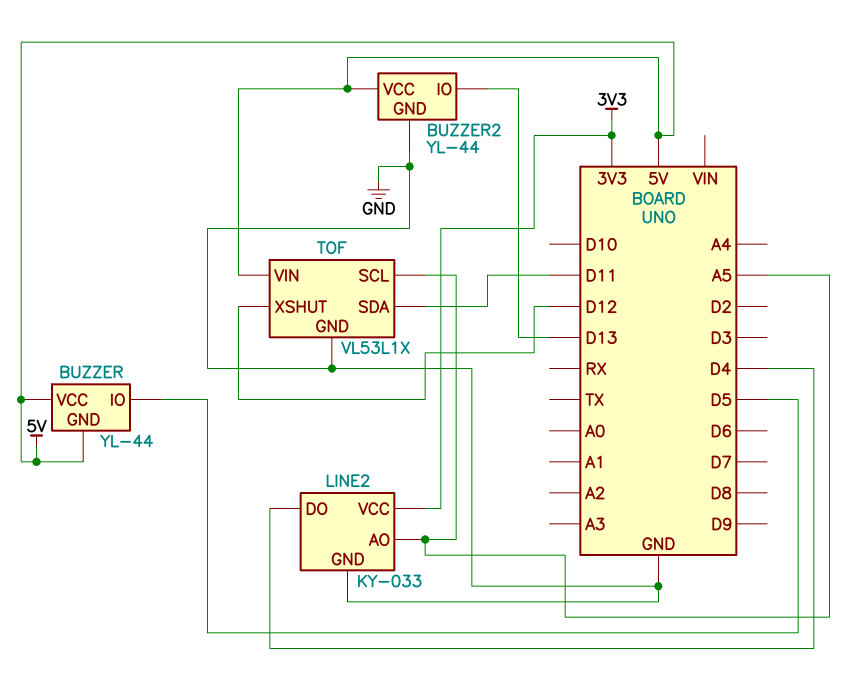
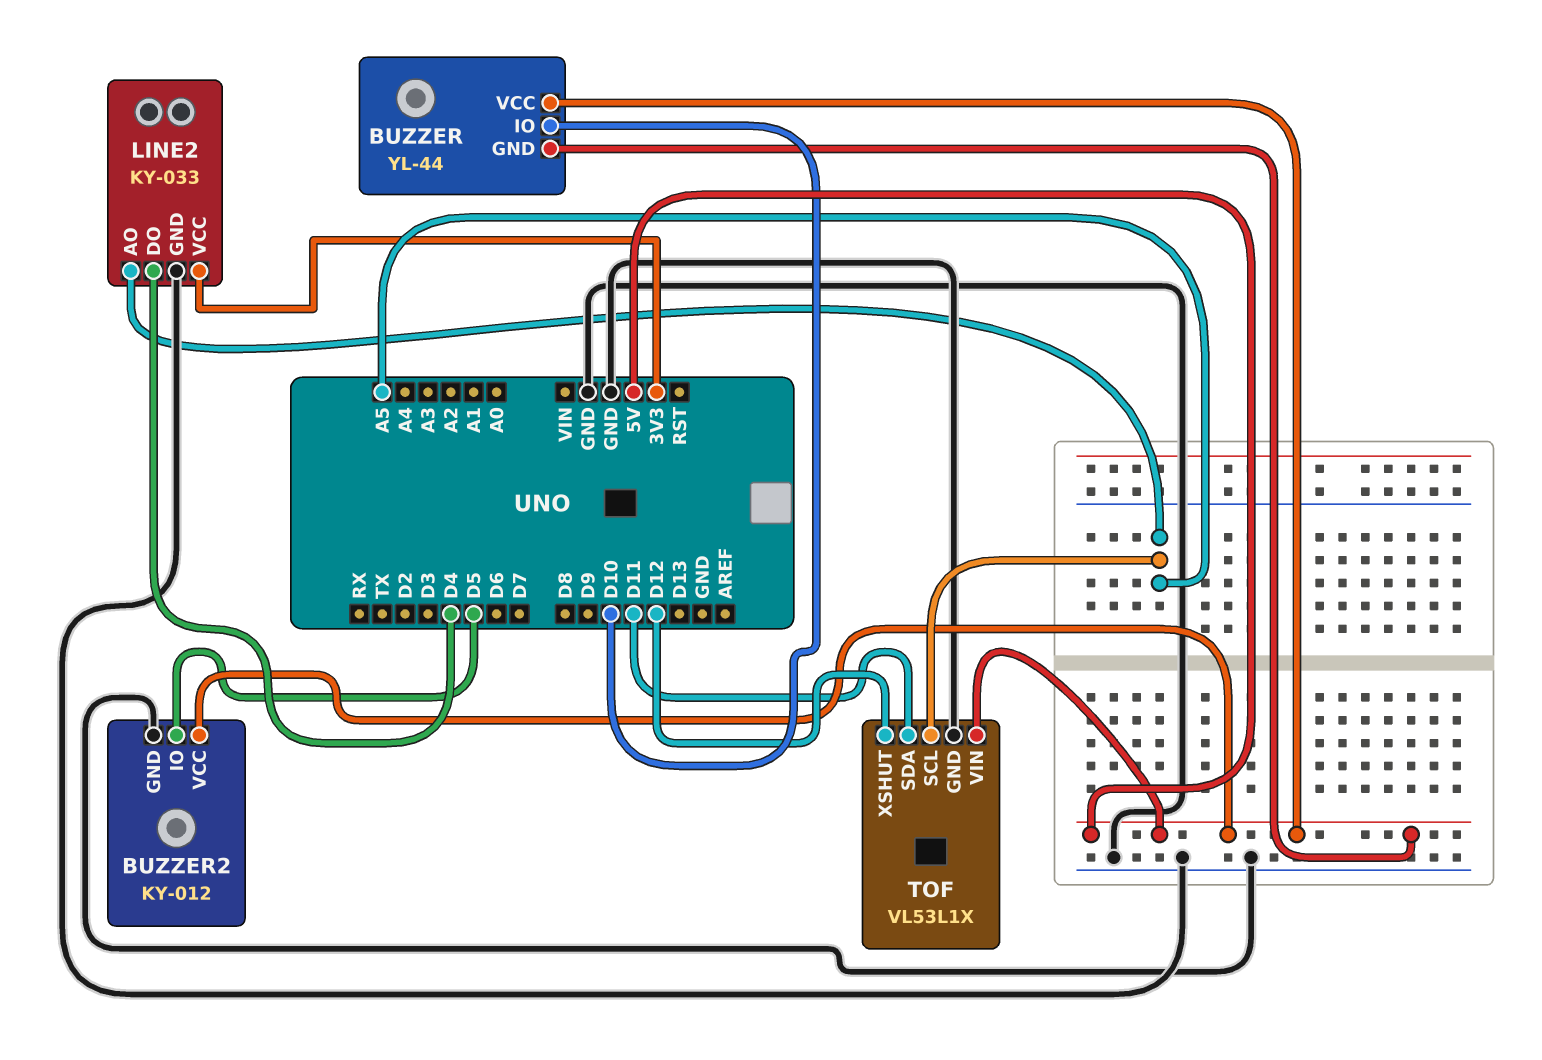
BUZZER pin IO: D5 -> D10
BUZZER2: YL-44 -> KY-012
BUZZER2 pin IO: D13 -> D5

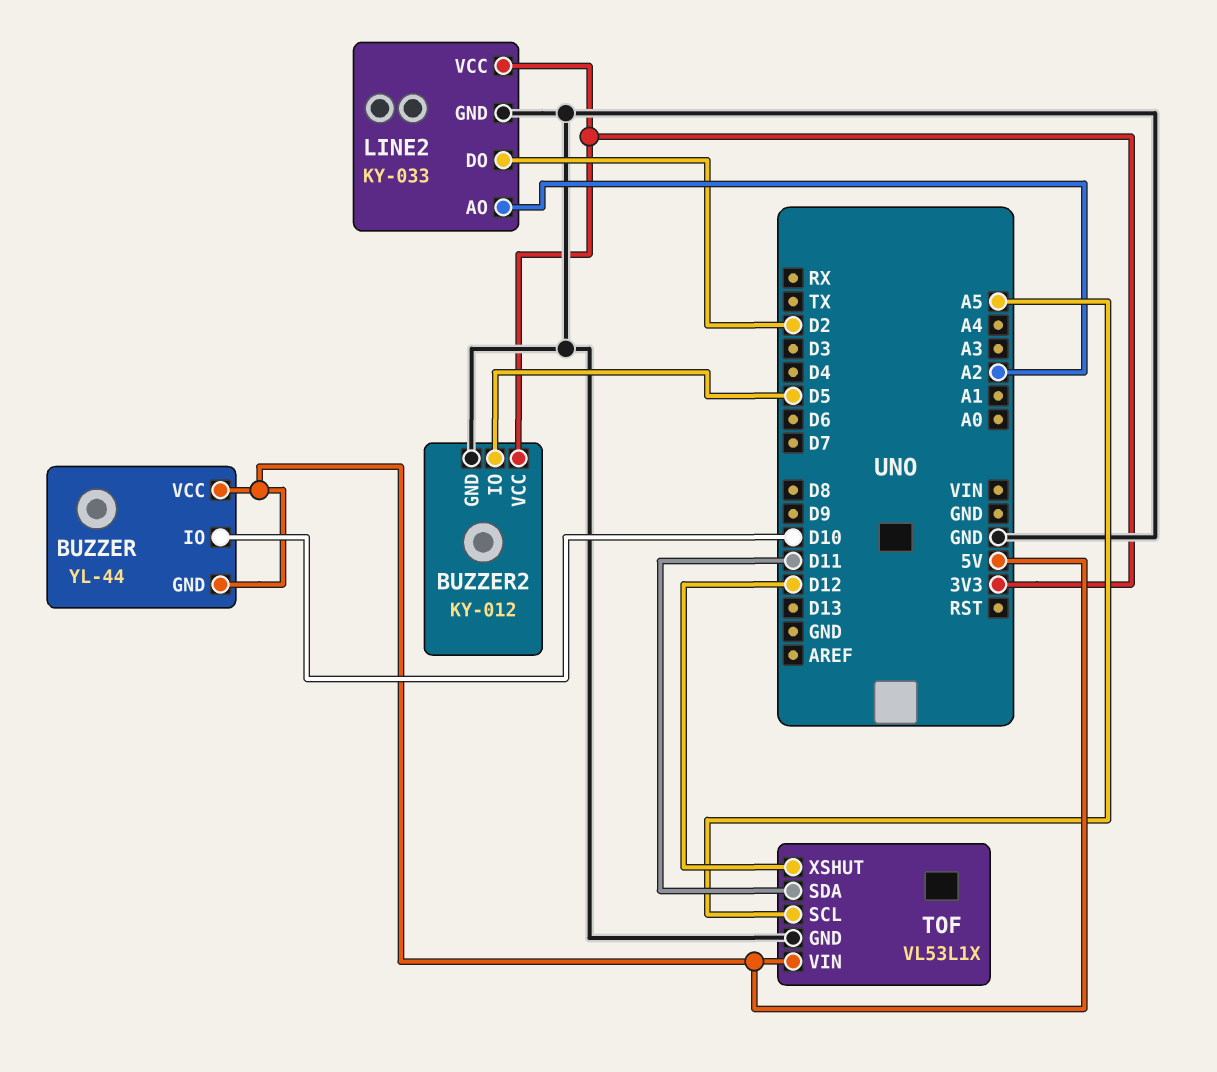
BUZZER2 pin VCC: 5V -> 3V3
LINE2 pin AO: A5 -> A2
LINE2 pin DO: D4 -> D2

